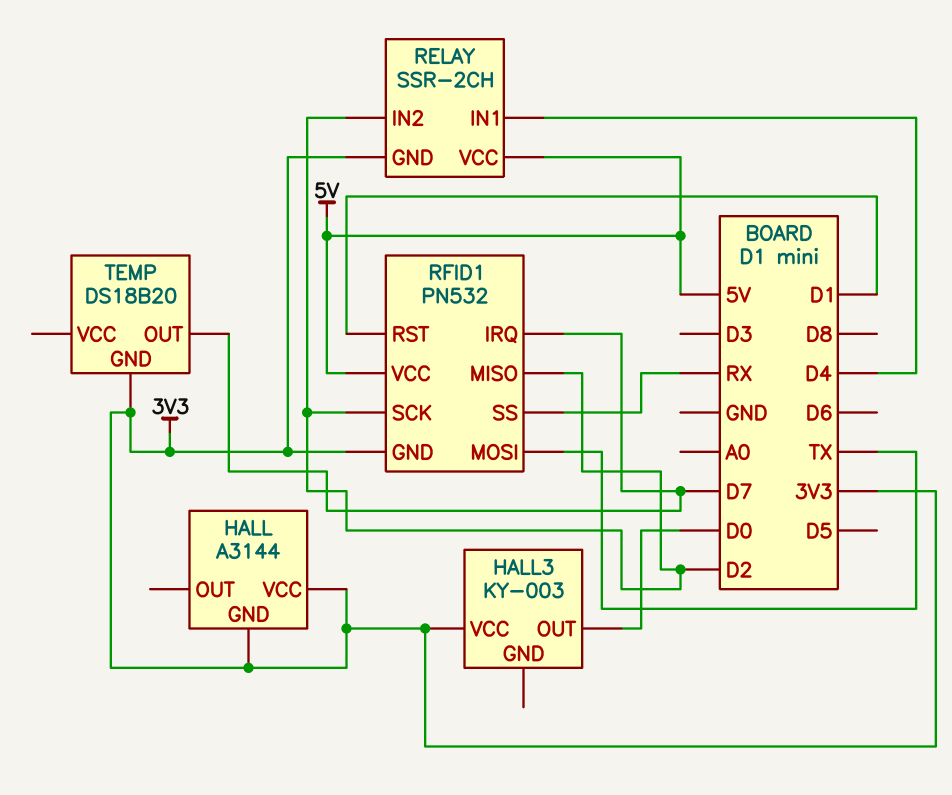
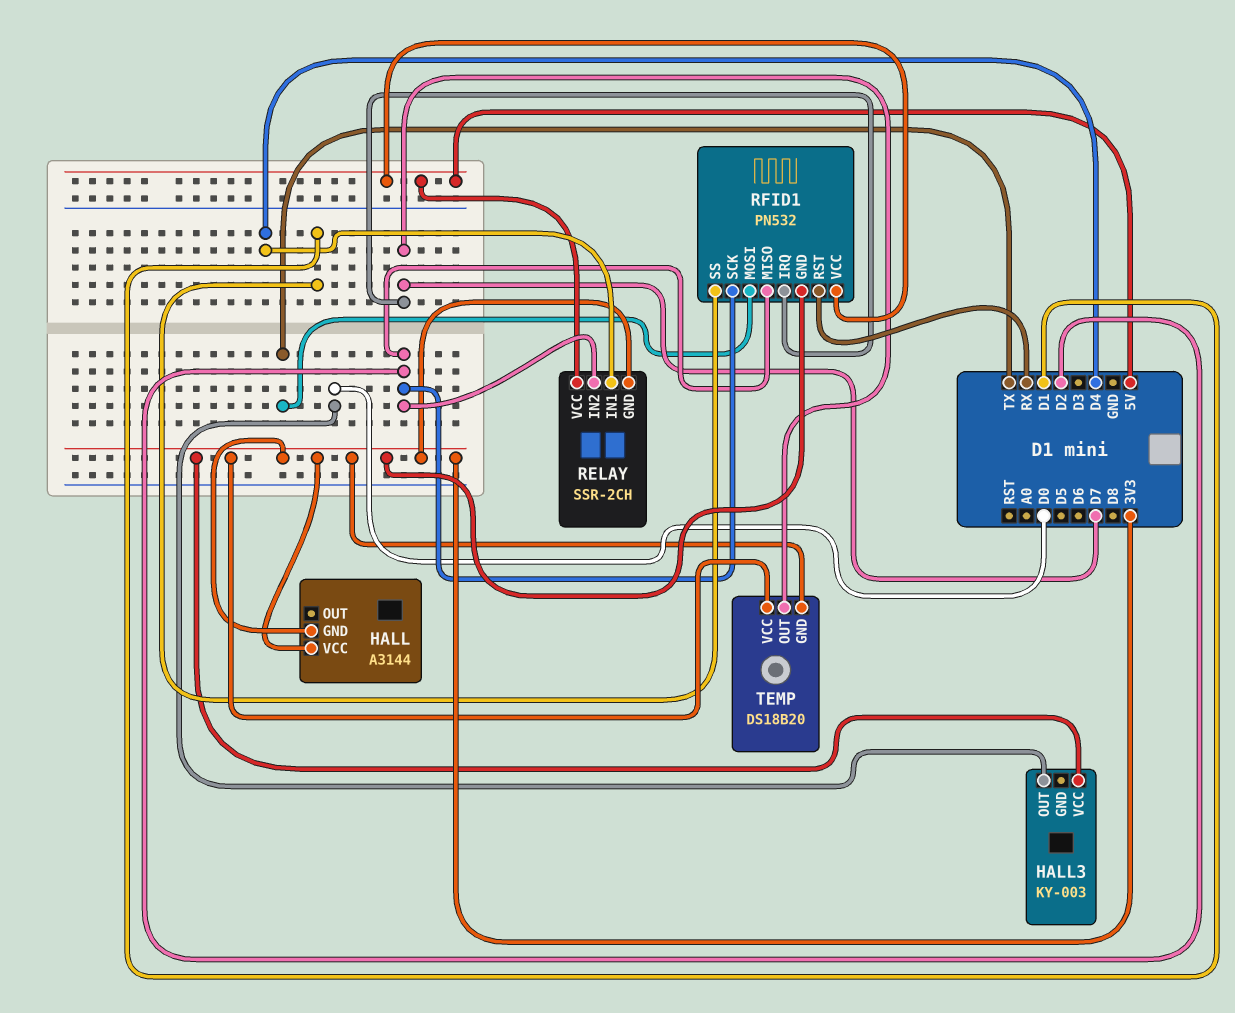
RFID1 pin RST: D1 -> RX
RFID1 pin SS: RX -> D1
TEMP pin VCC: none -> 3V3

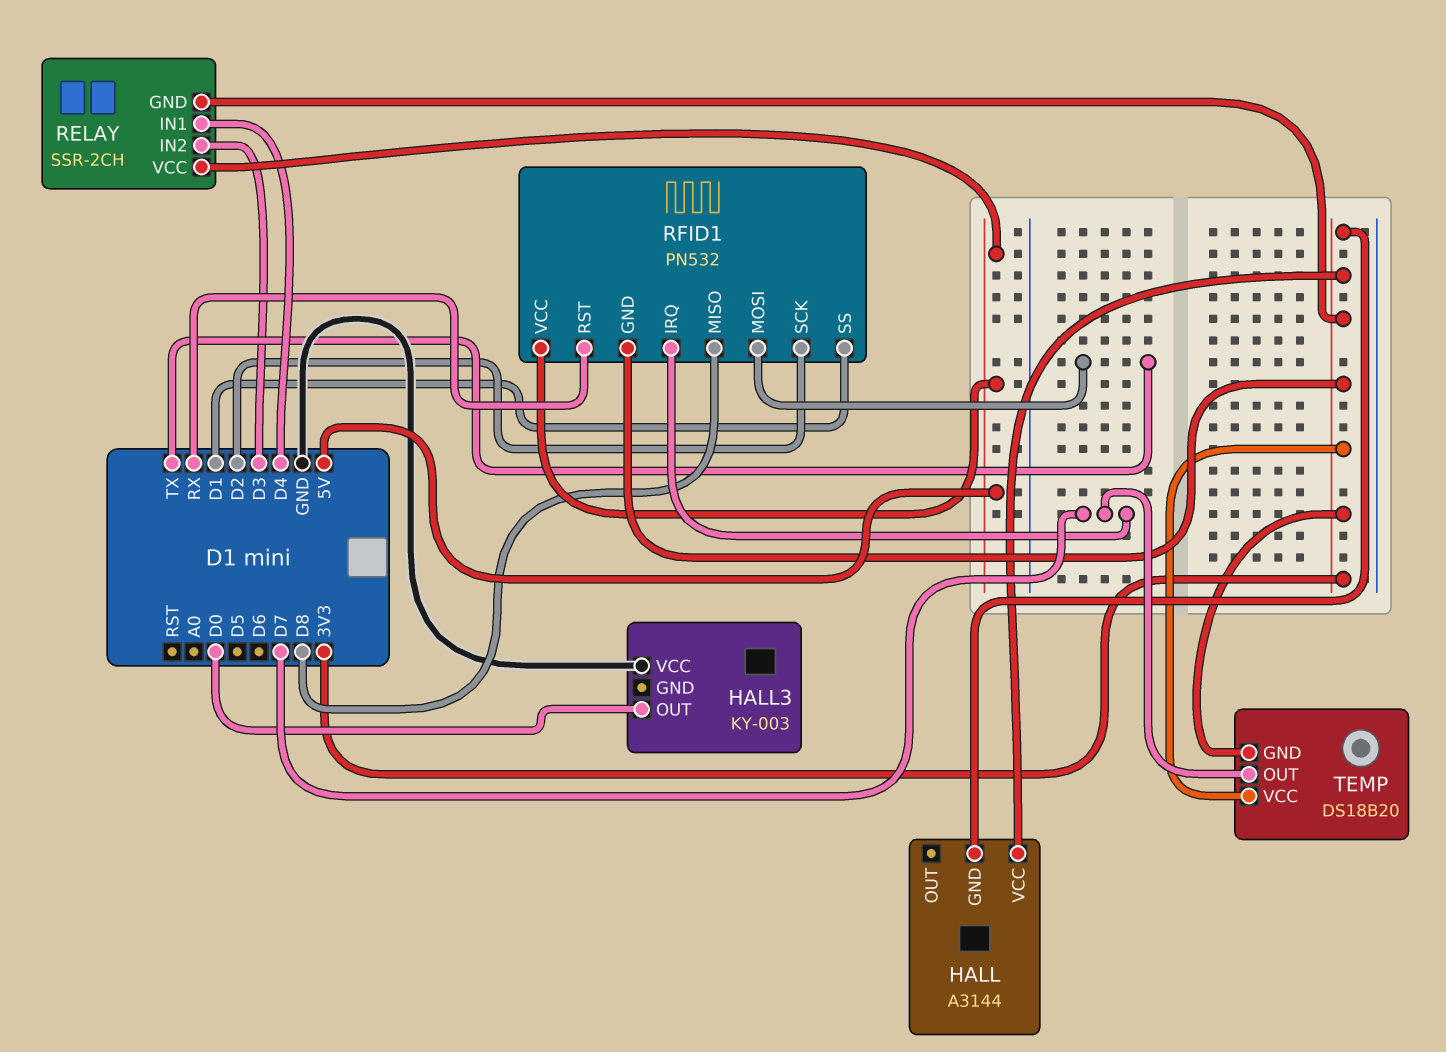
HALL3 pin VCC: 3V3 -> GND
RELAY pin IN2: D2 -> D3
RFID1 pin MISO: D2 -> D8

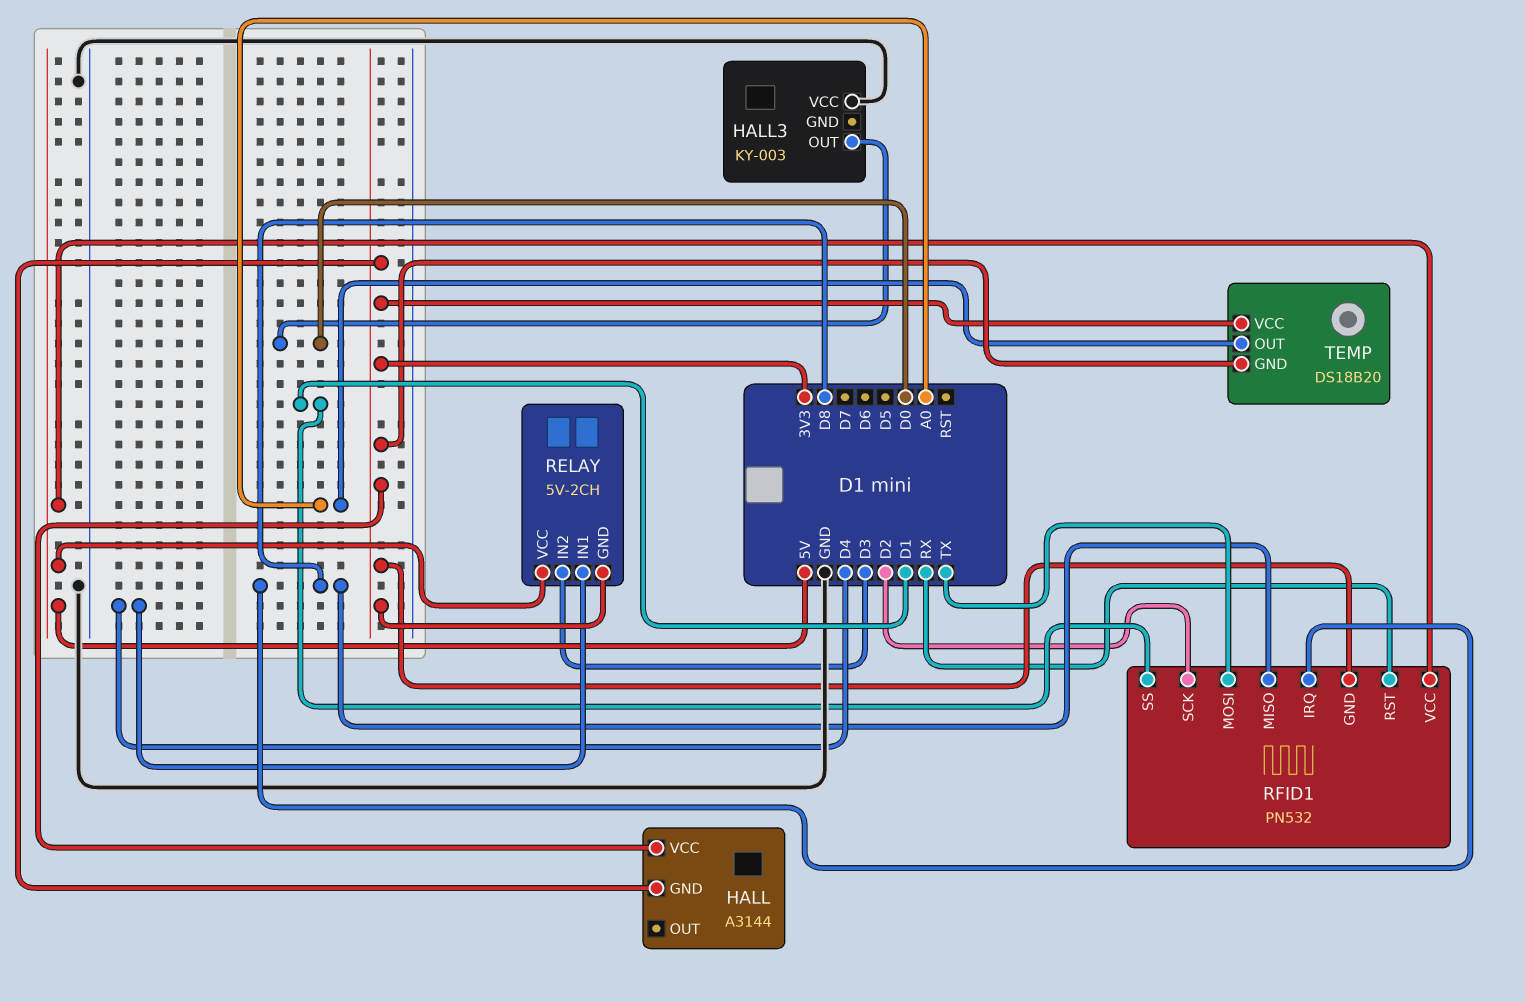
RELAY: SSR-2CH -> 5V-2CH
RFID1 pin IRQ: D7 -> D8
TEMP pin OUT: D7 -> A0

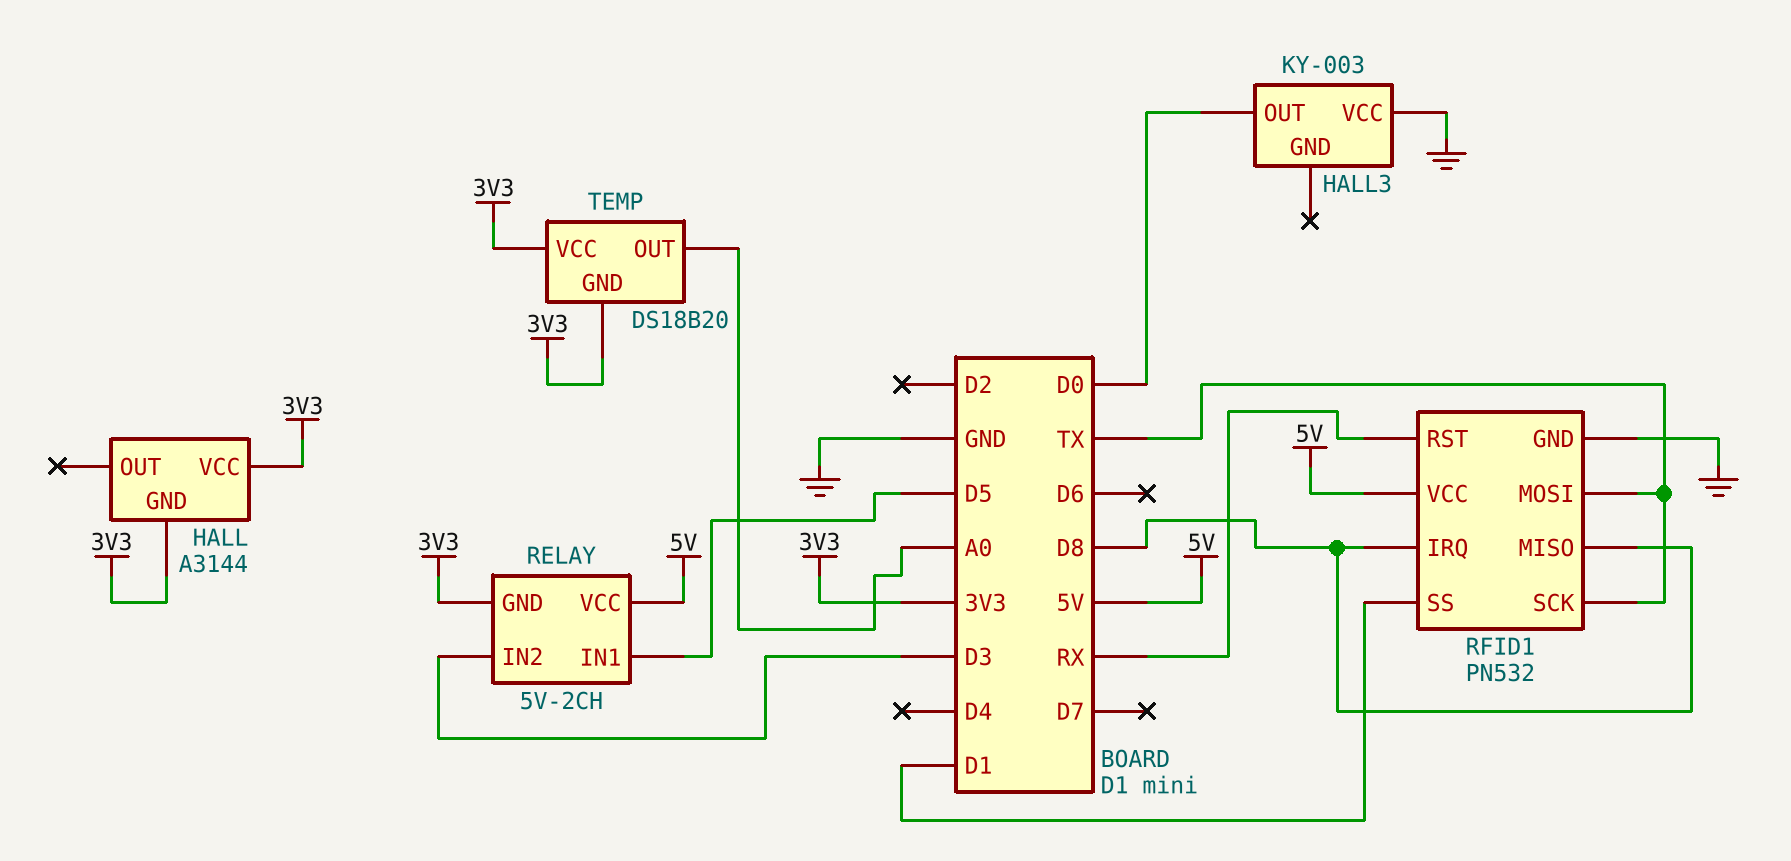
RELAY pin IN1: D4 -> D5
RFID1 pin GND: 3V3 -> GND
RFID1 pin SCK: D2 -> TX

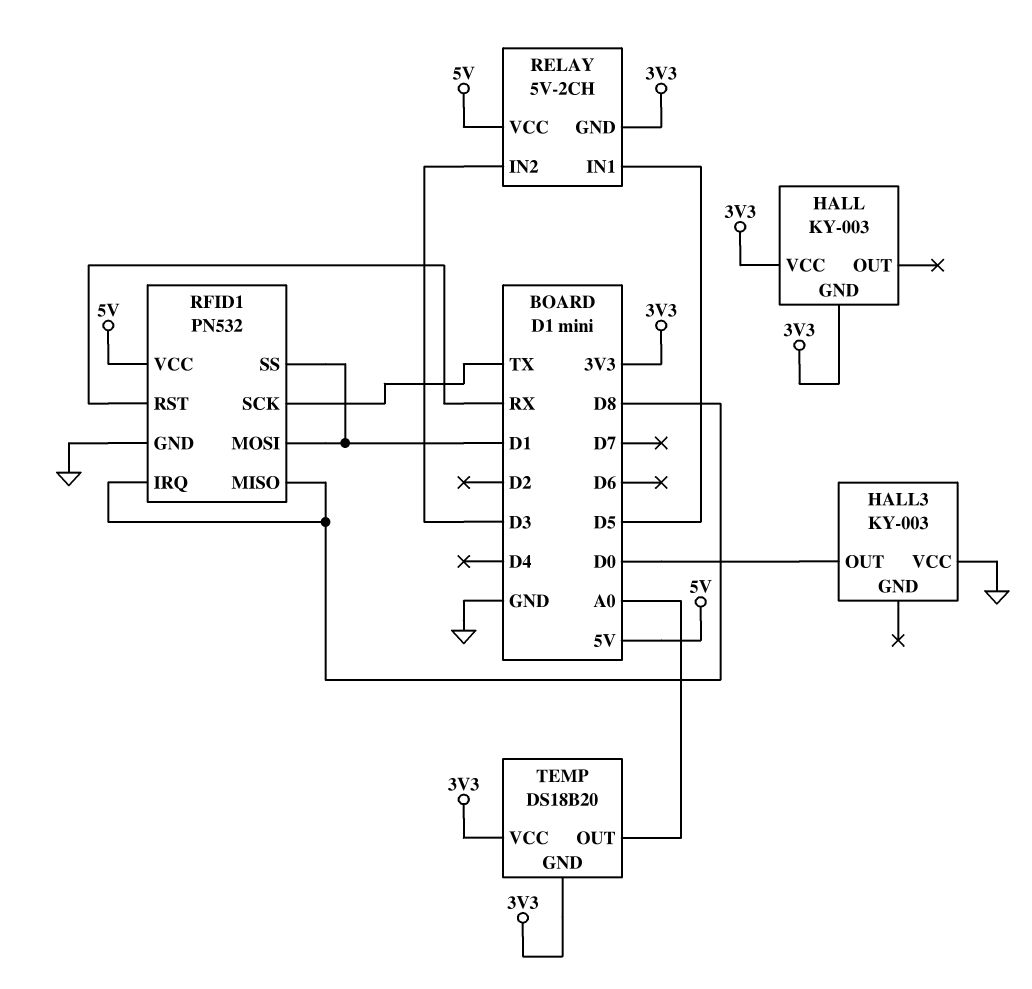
HALL: A3144 -> KY-003
RFID1 pin MOSI: TX -> D1

